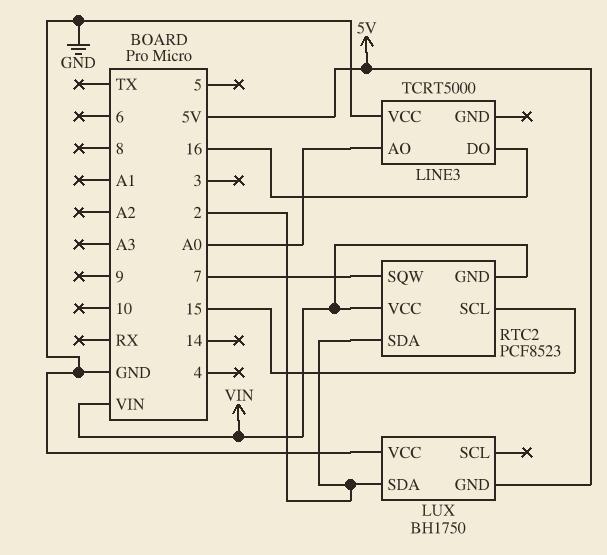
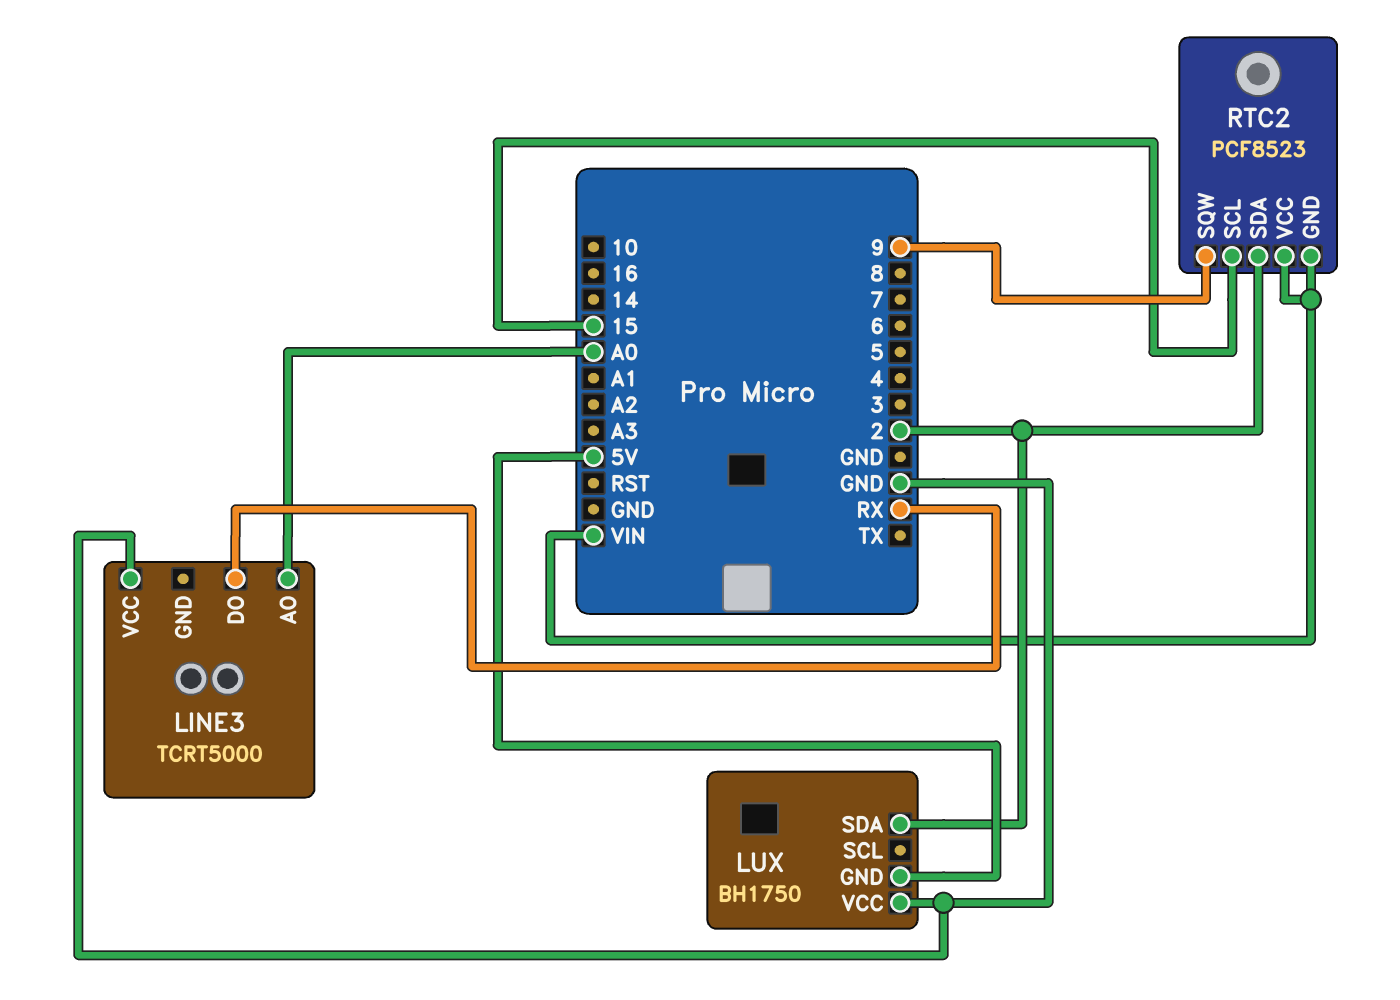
LINE3 pin DO: 16 -> RX
RTC2 pin SQW: 7 -> 9

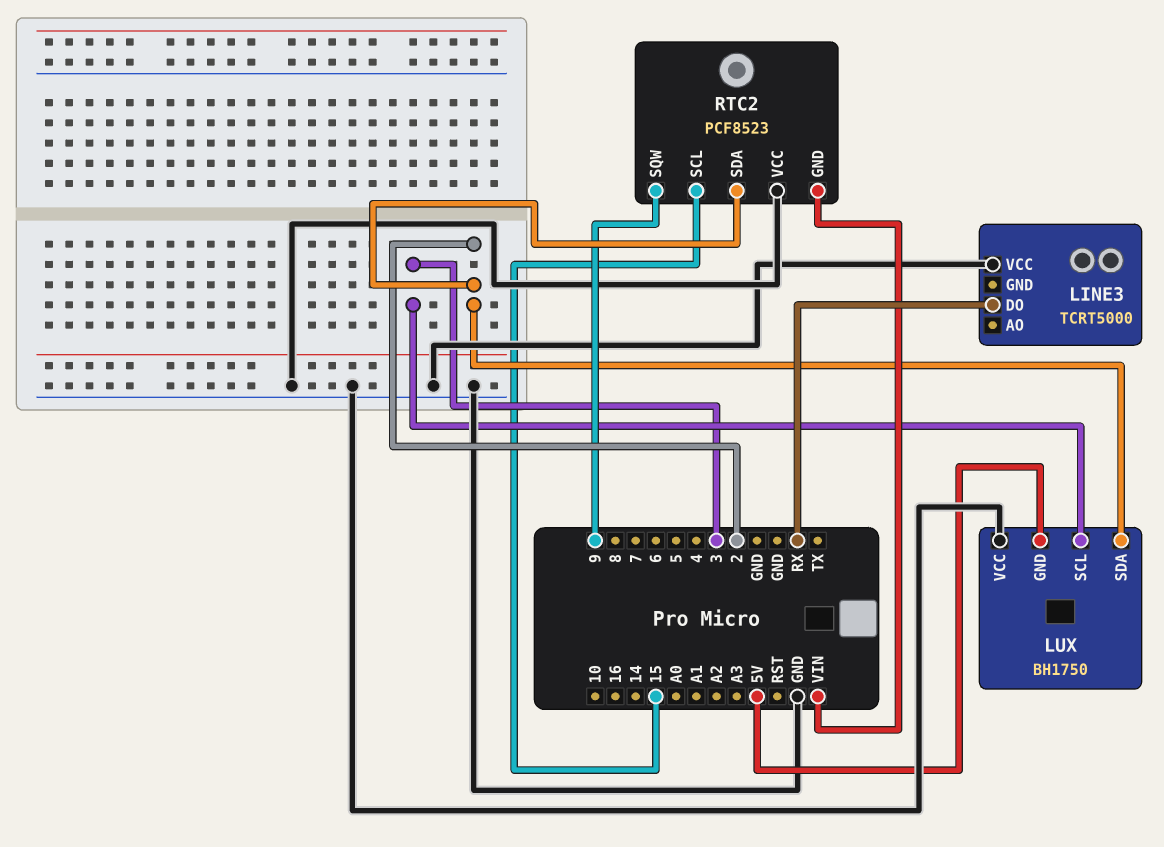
LINE3 pin AO: A0 -> none
LUX pin SCL: none -> 3
RTC2 pin VCC: VIN -> GND

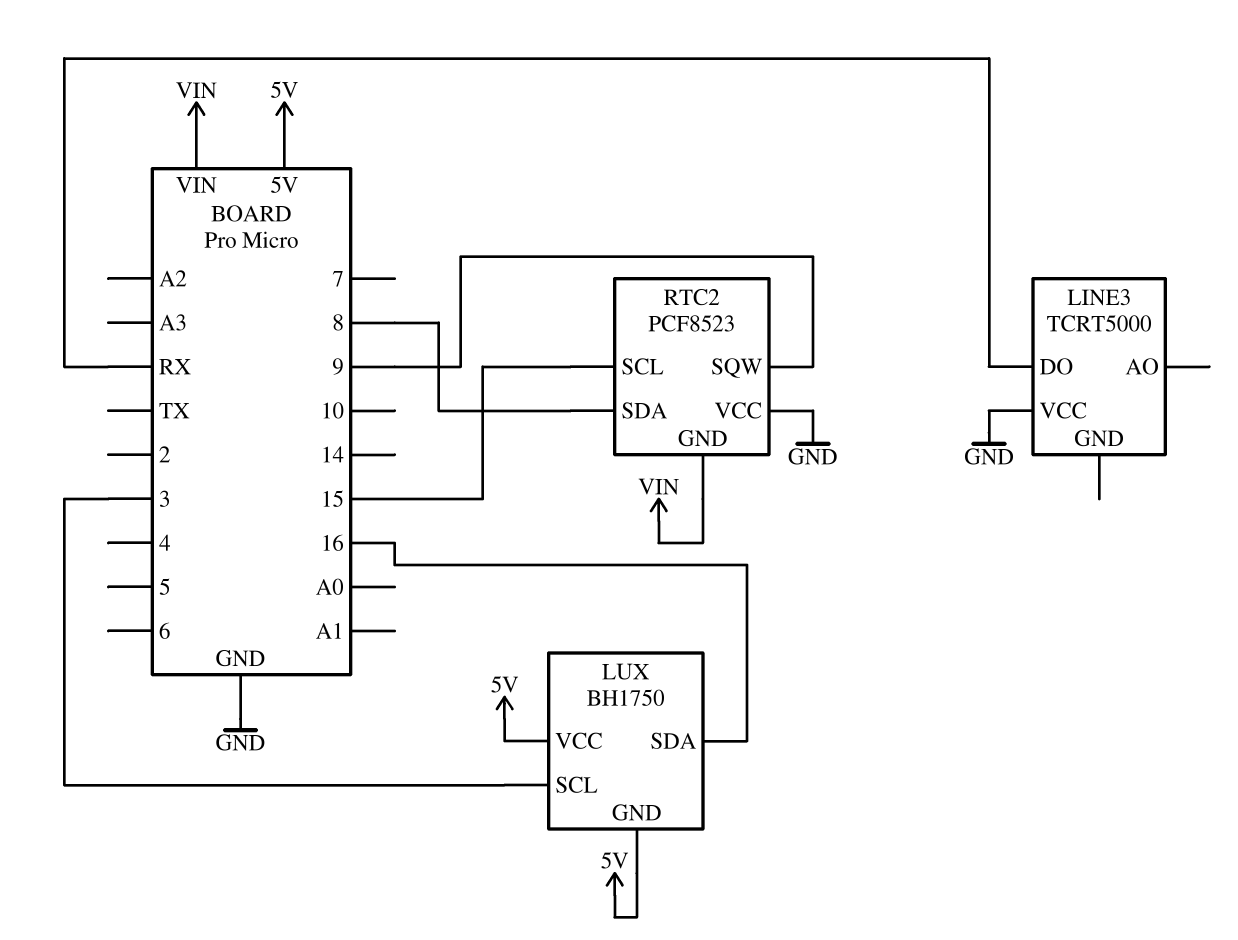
LUX pin SDA: 2 -> 16
LUX pin VCC: GND -> 5V
RTC2 pin SDA: 2 -> 8

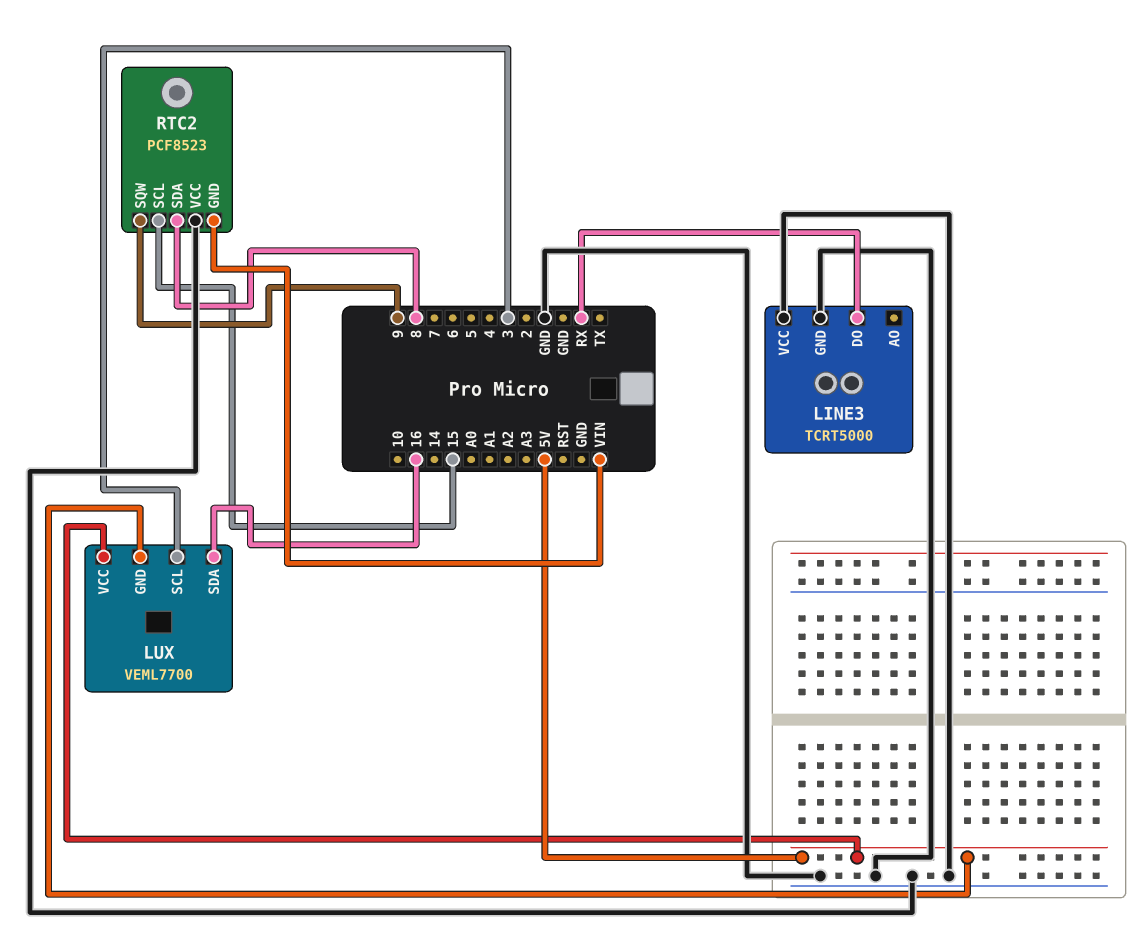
LINE3 pin GND: none -> GND
LUX: BH1750 -> VEML7700

